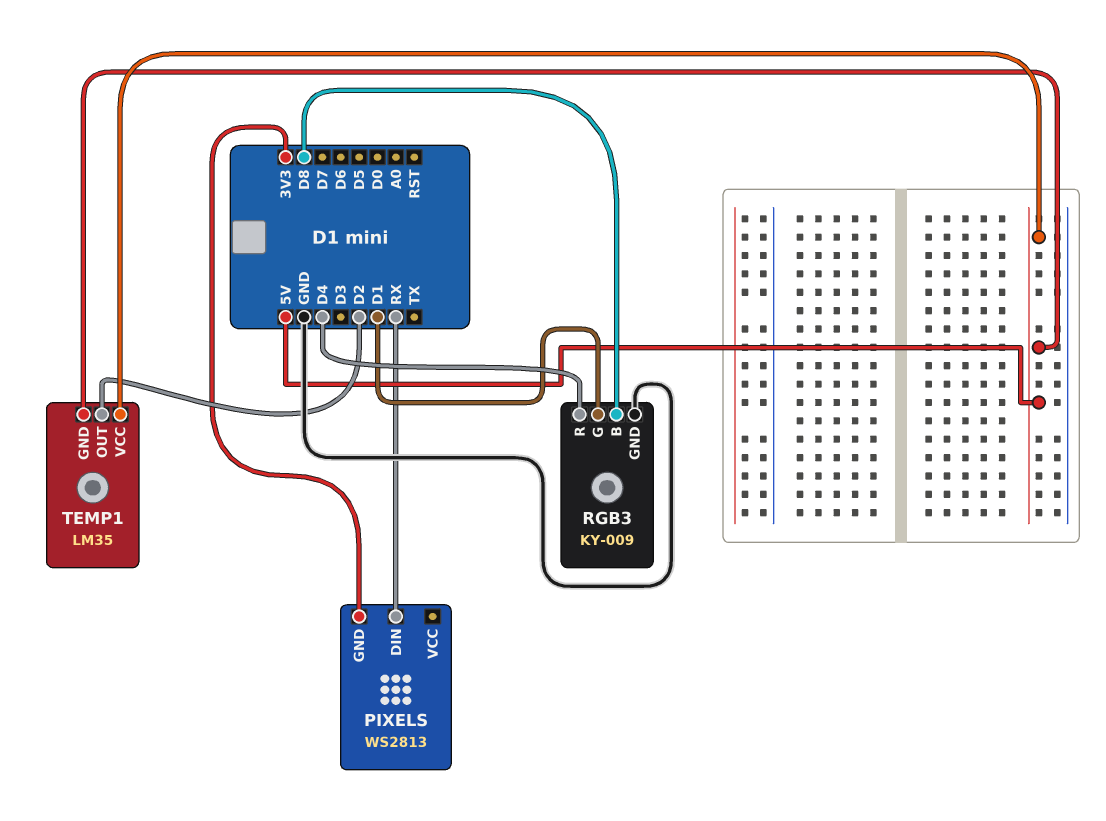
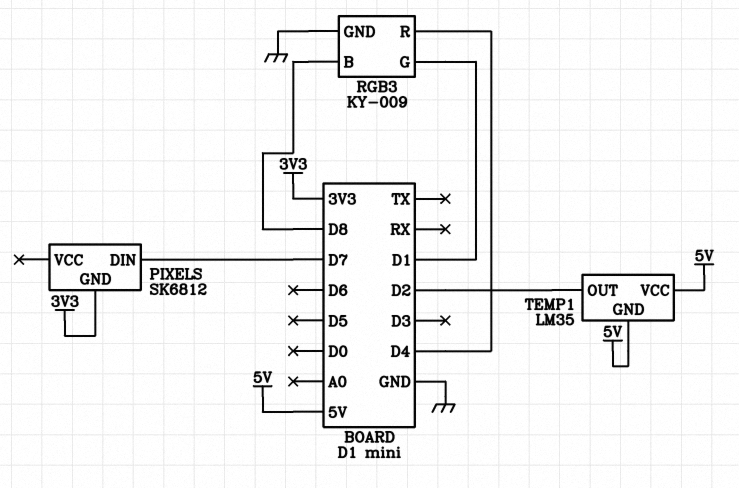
PIXELS: WS2813 -> SK6812
PIXELS pin DIN: RX -> D7

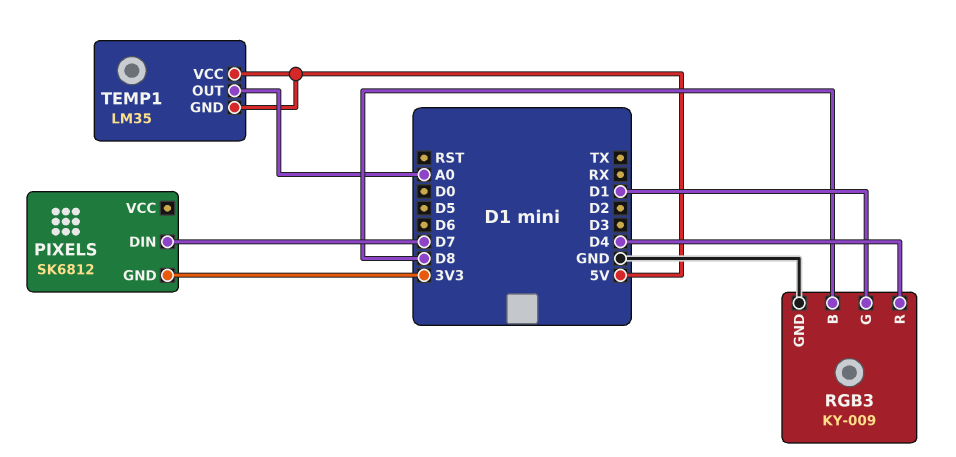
TEMP1 pin OUT: D2 -> A0

